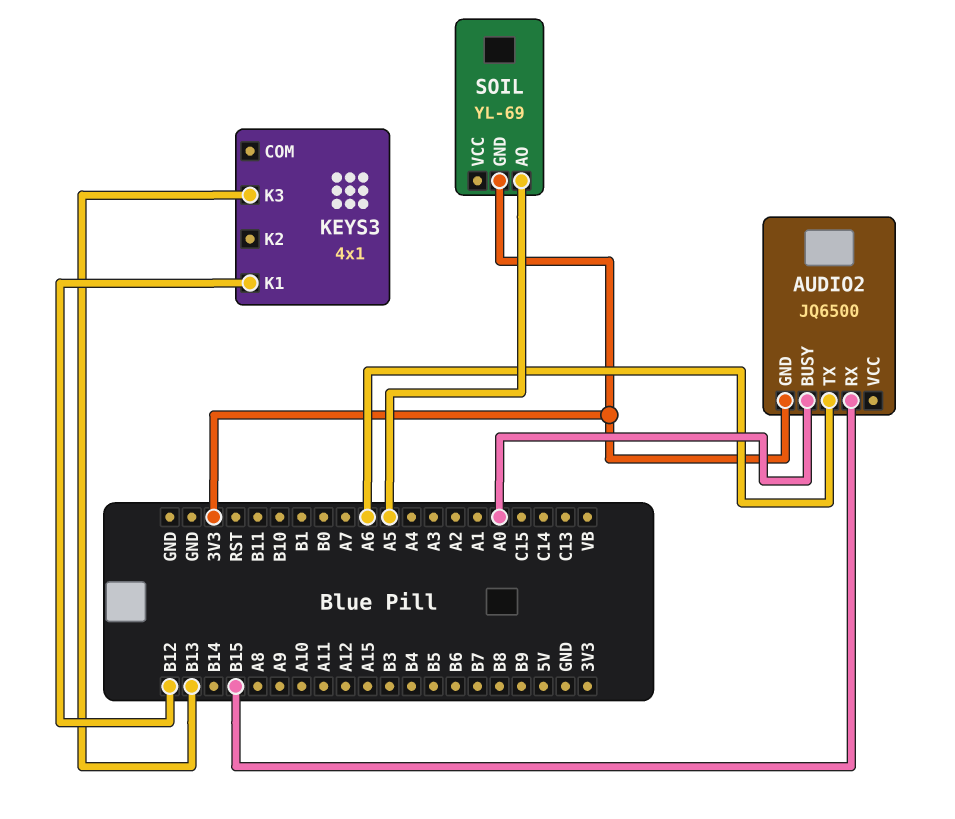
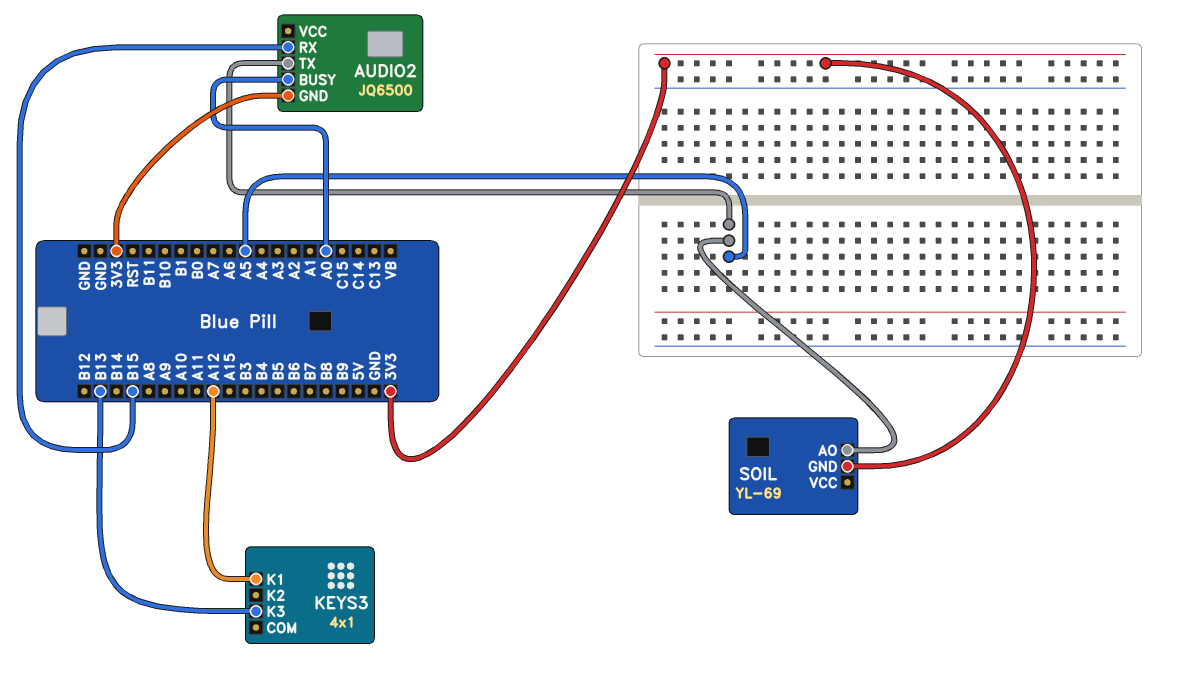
AUDIO2 pin TX: A6 -> A5
KEYS3 pin K1: B12 -> A12

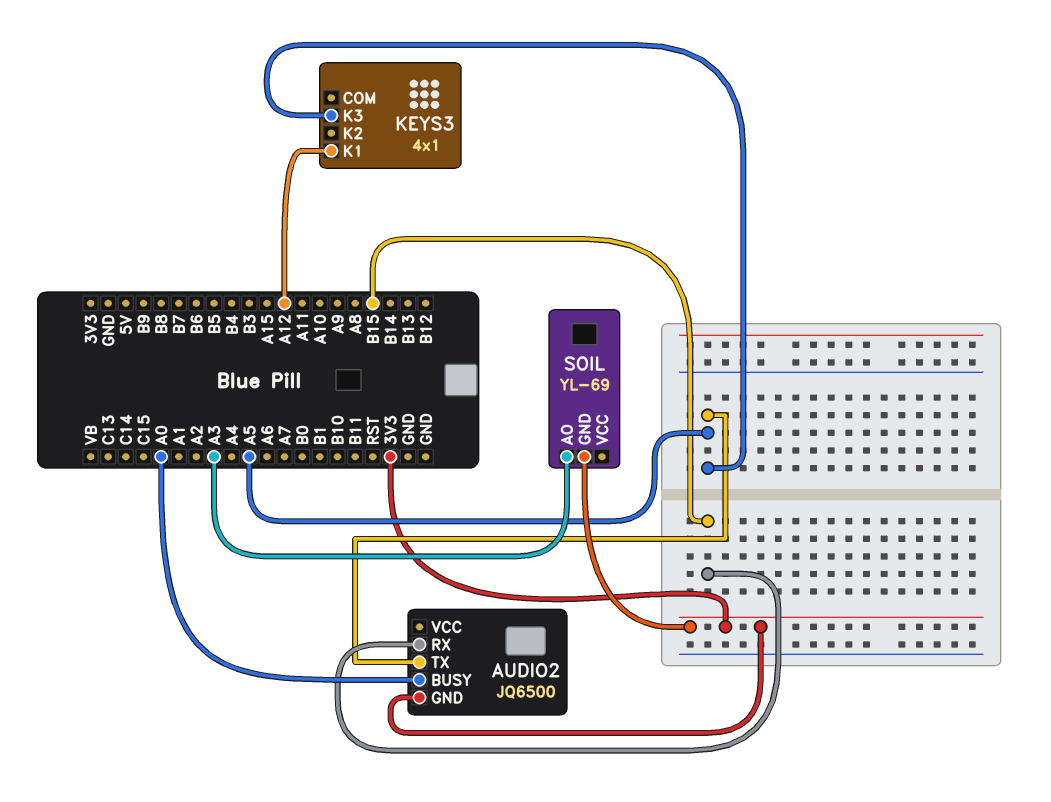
KEYS3 pin K3: B13 -> A5
SOIL pin AO: A5 -> A3

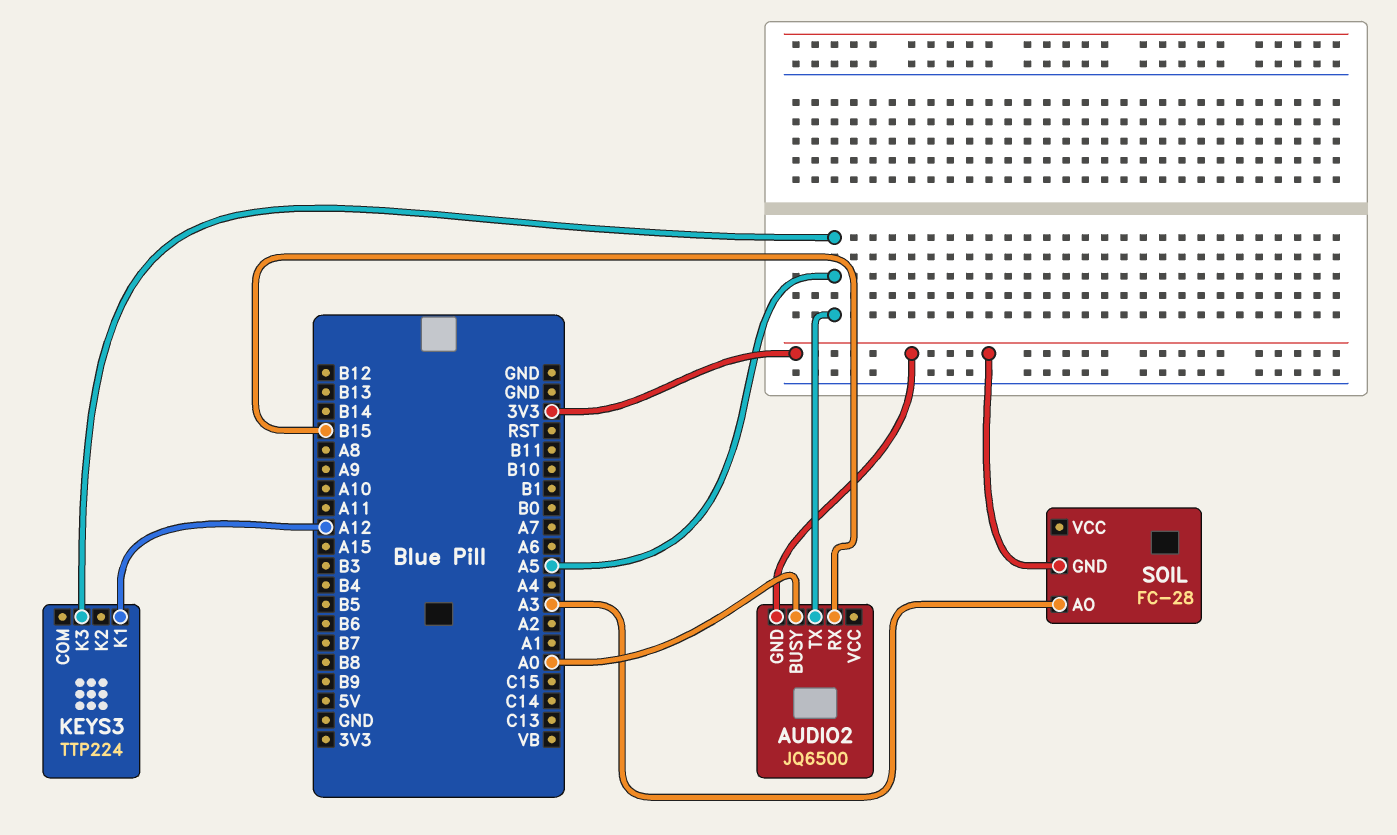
KEYS3: 4x1 -> TTP224
SOIL: YL-69 -> FC-28

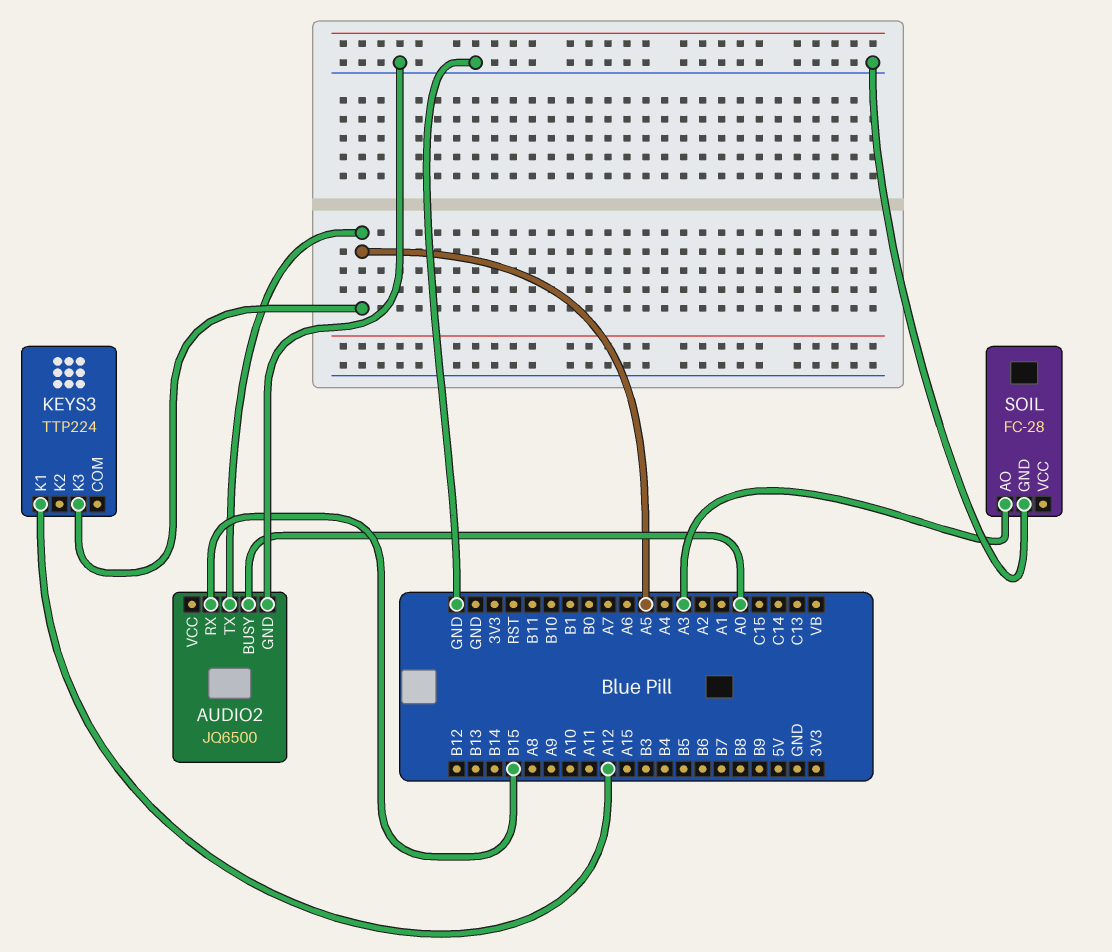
AUDIO2 pin GND: 3V3 -> GND
SOIL pin GND: 3V3 -> GND

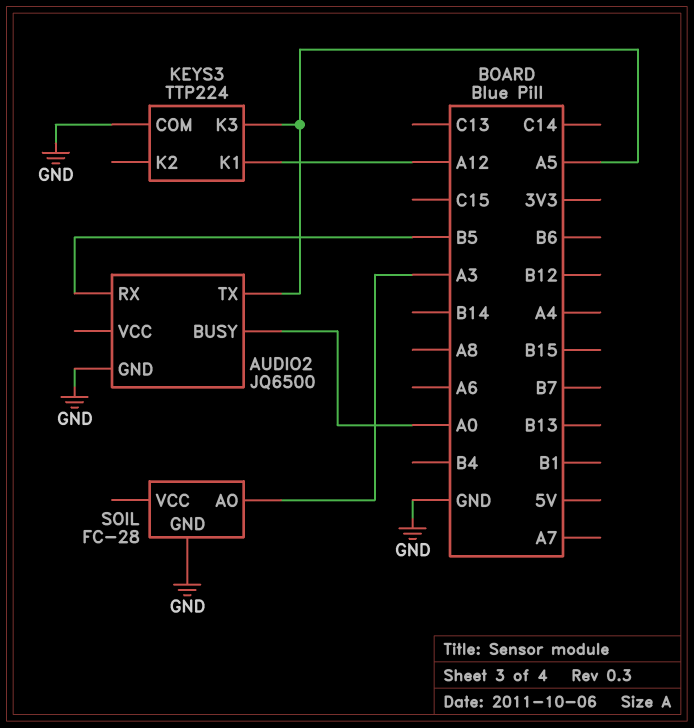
AUDIO2 pin RX: B15 -> B5
KEYS3 pin COM: none -> GND

